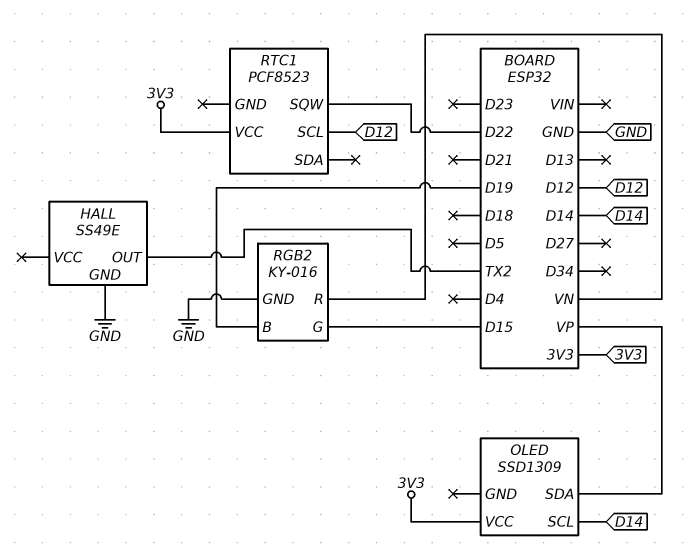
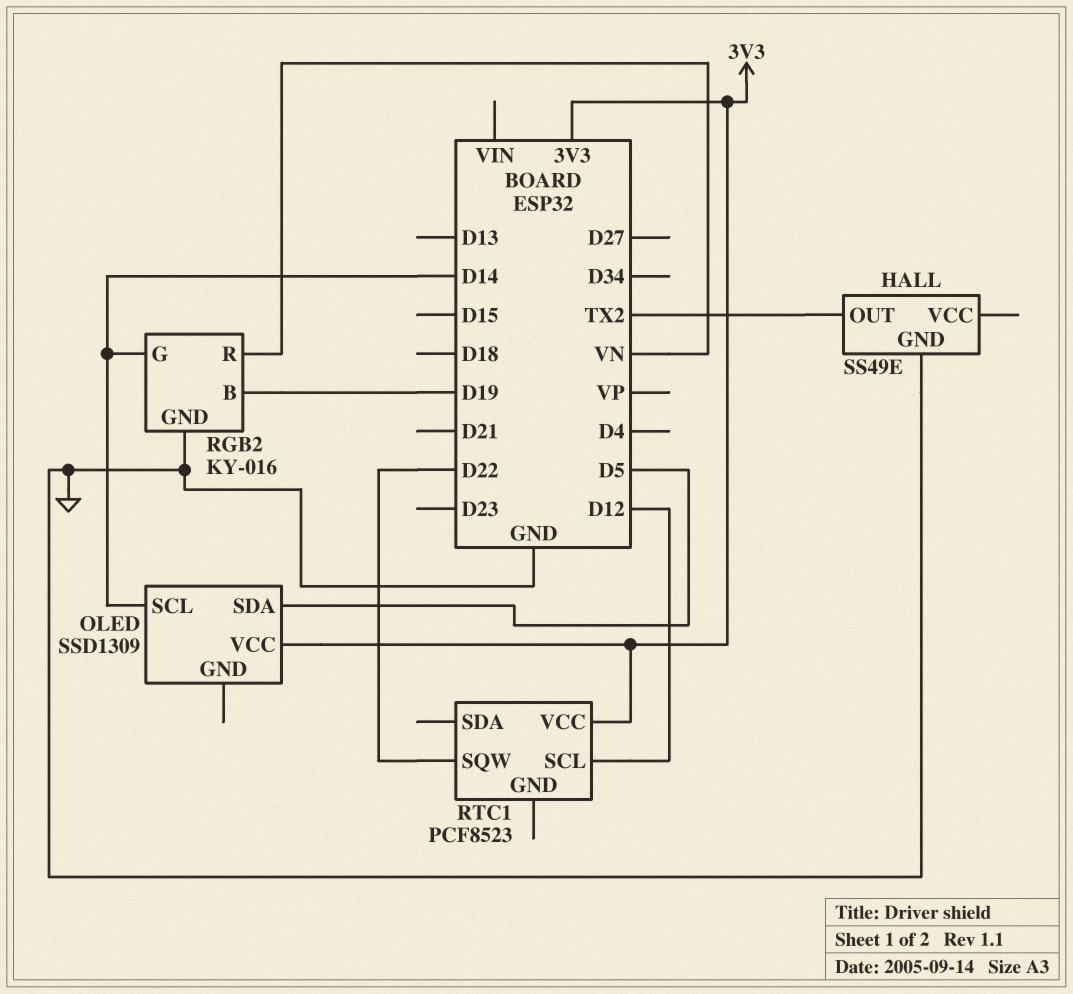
OLED pin SDA: VP -> D5
RGB2 pin G: D15 -> D14

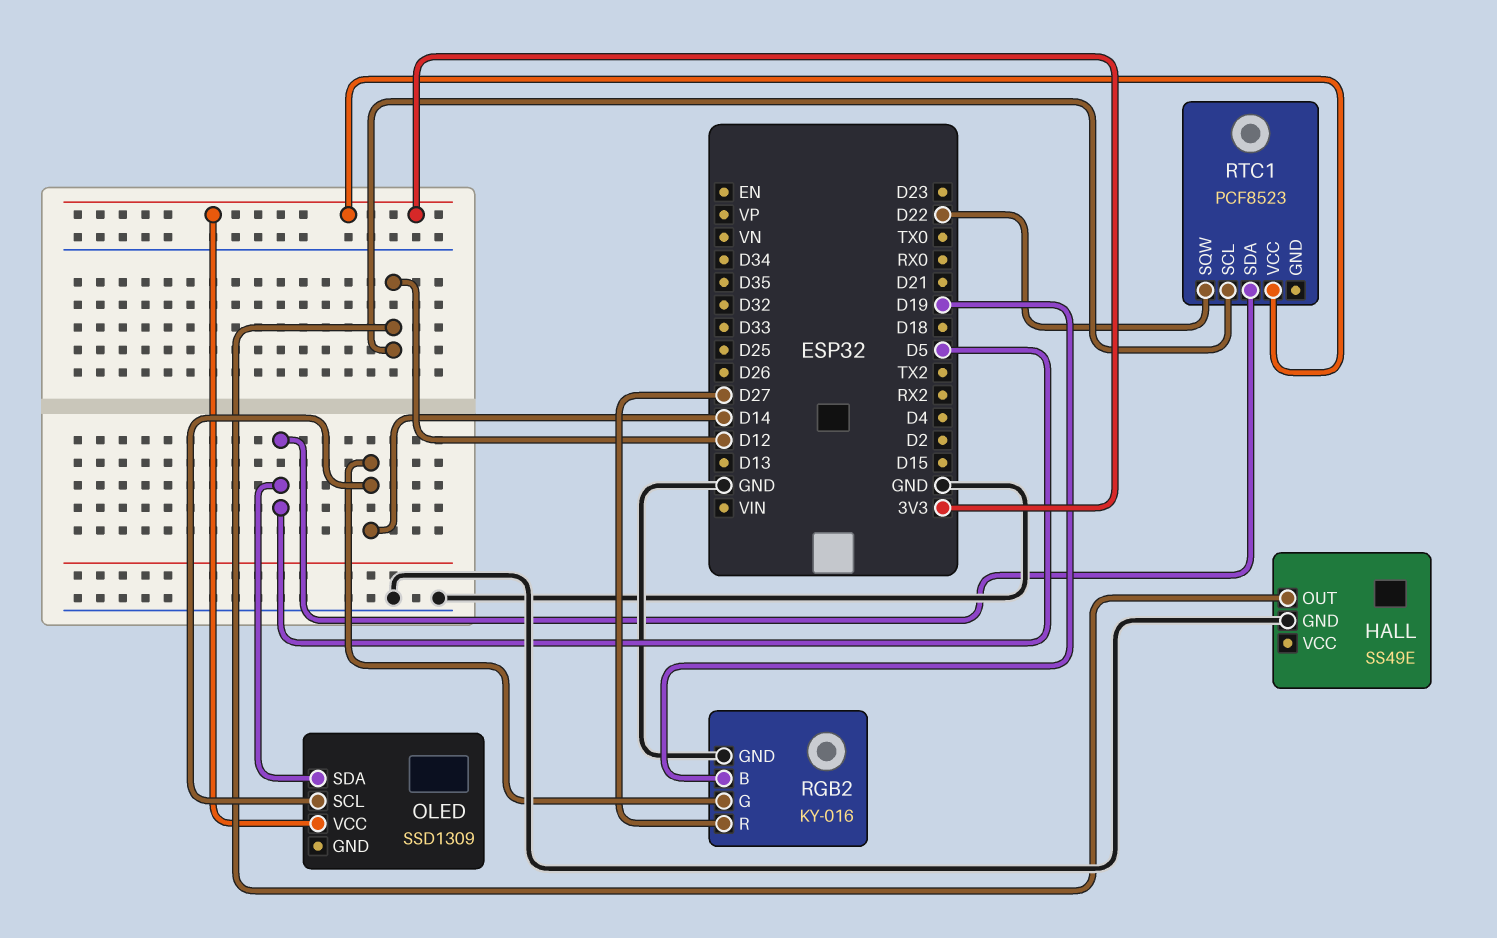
HALL pin OUT: TX2 -> D12
RGB2 pin R: VN -> D27
RTC1 pin SDA: none -> D5

